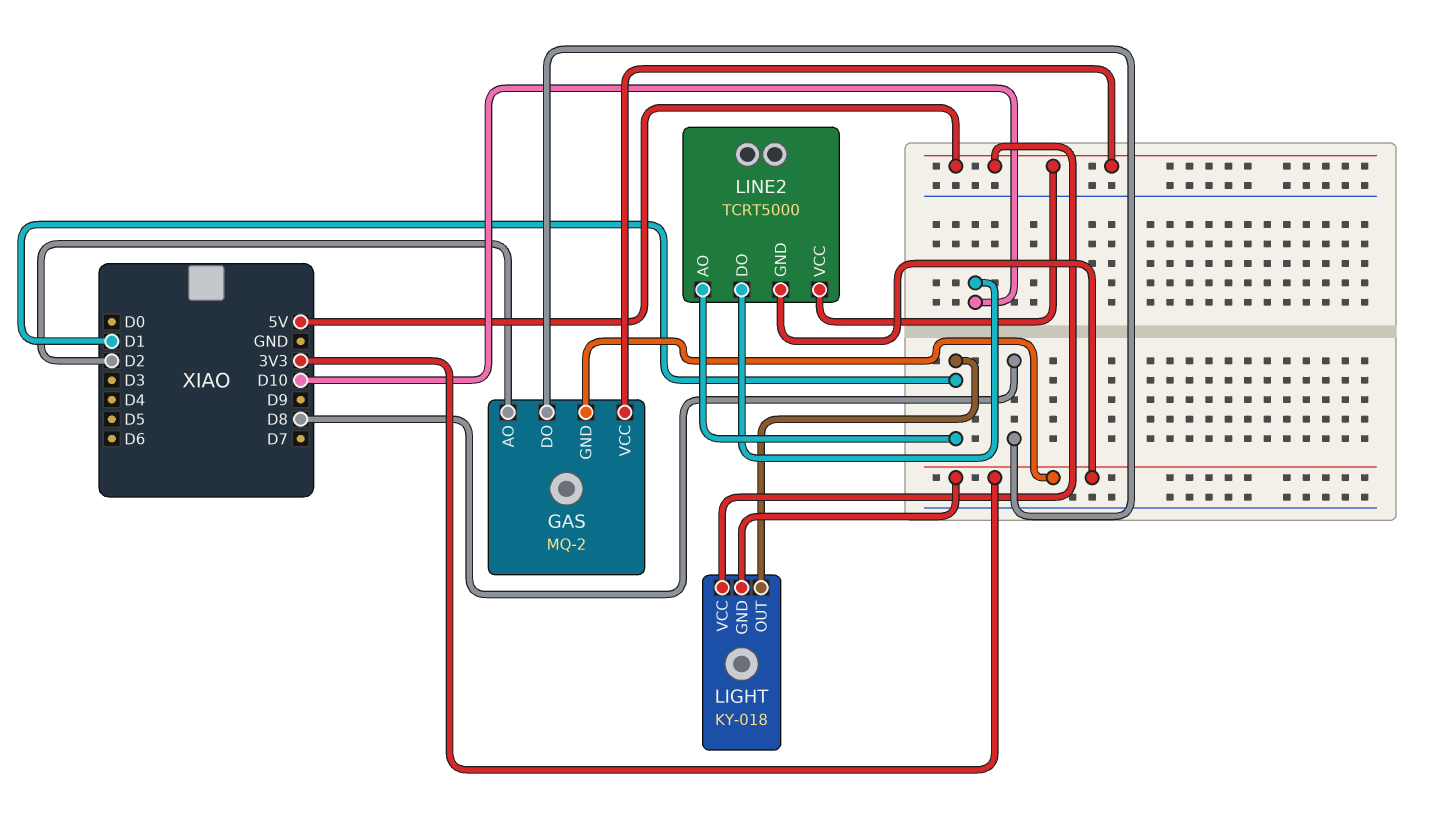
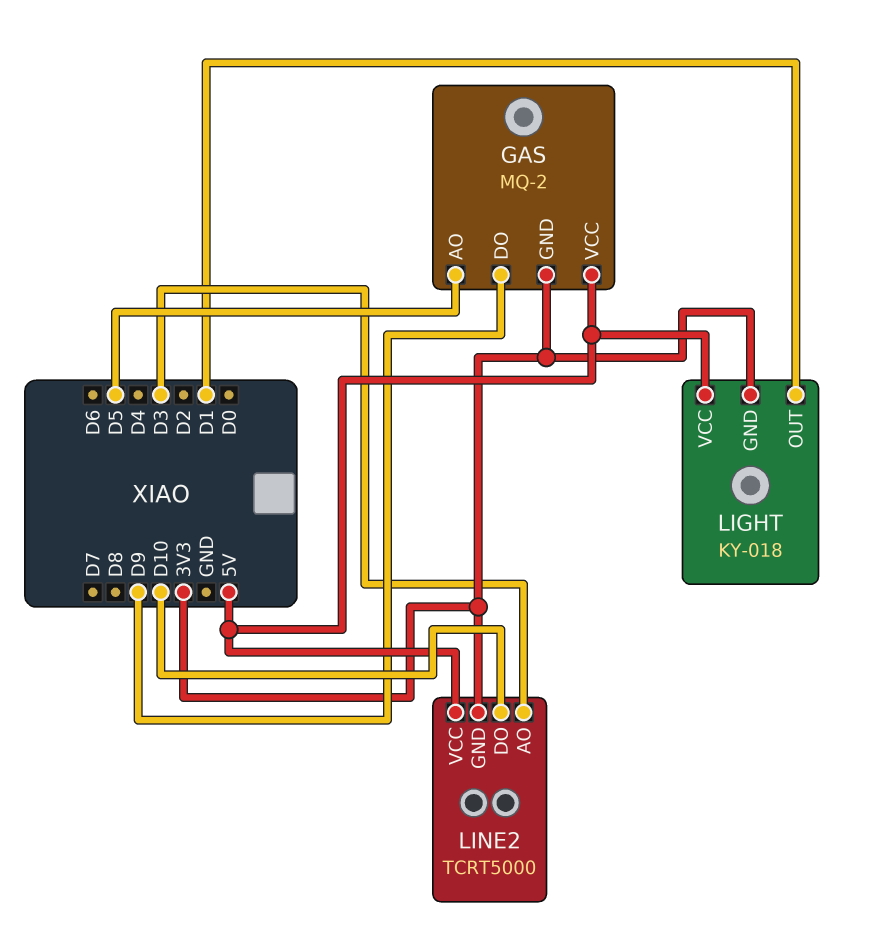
GAS pin AO: D2 -> D5
GAS pin DO: D8 -> D9
LINE2 pin AO: D1 -> D3

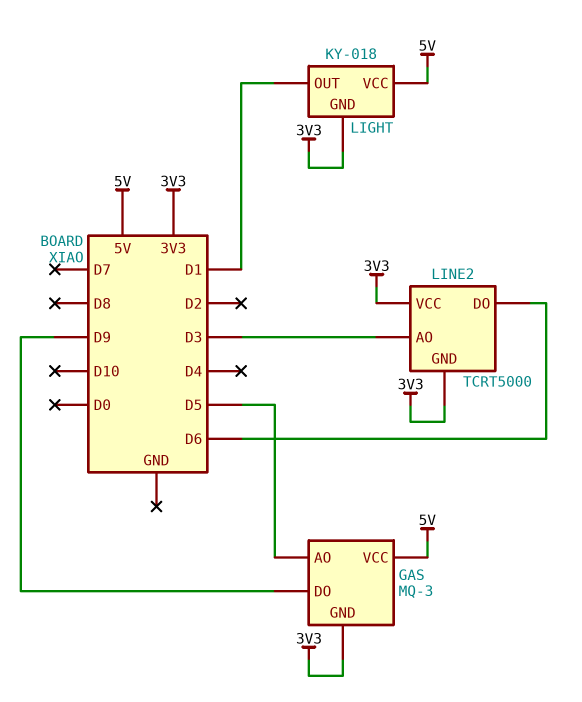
GAS: MQ-2 -> MQ-3
LINE2 pin DO: D10 -> D6
LINE2 pin VCC: 5V -> 3V3

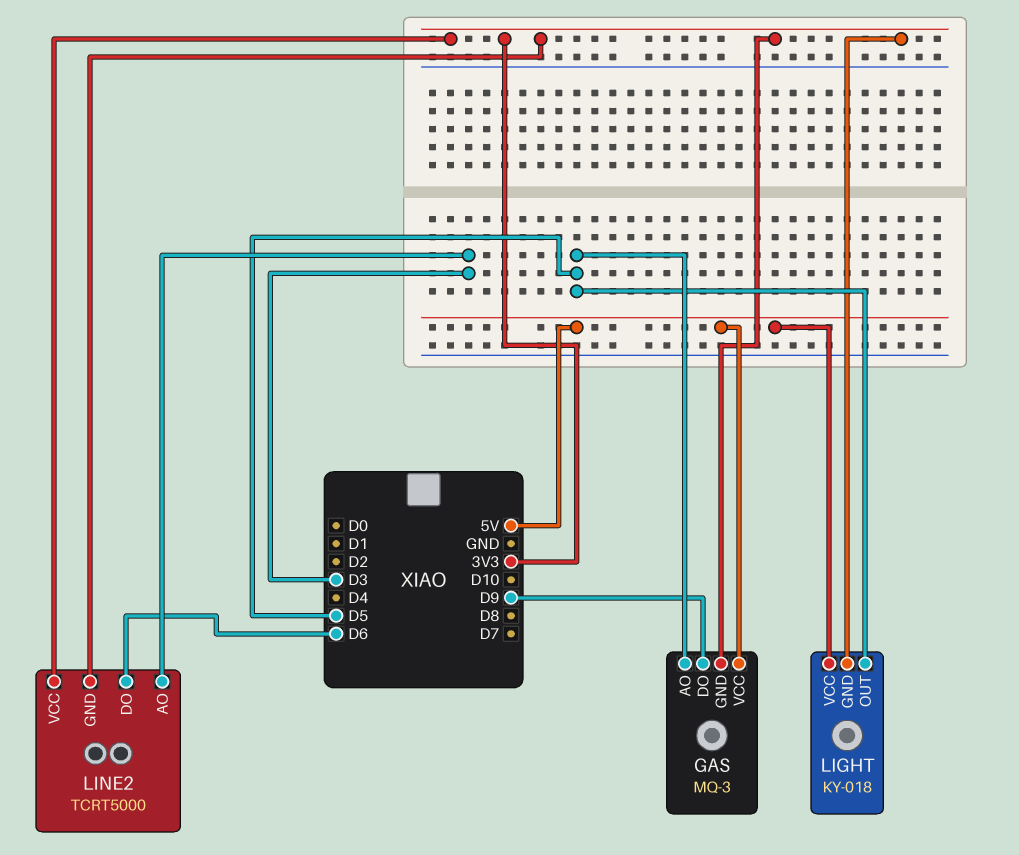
LIGHT pin OUT: D1 -> D5

